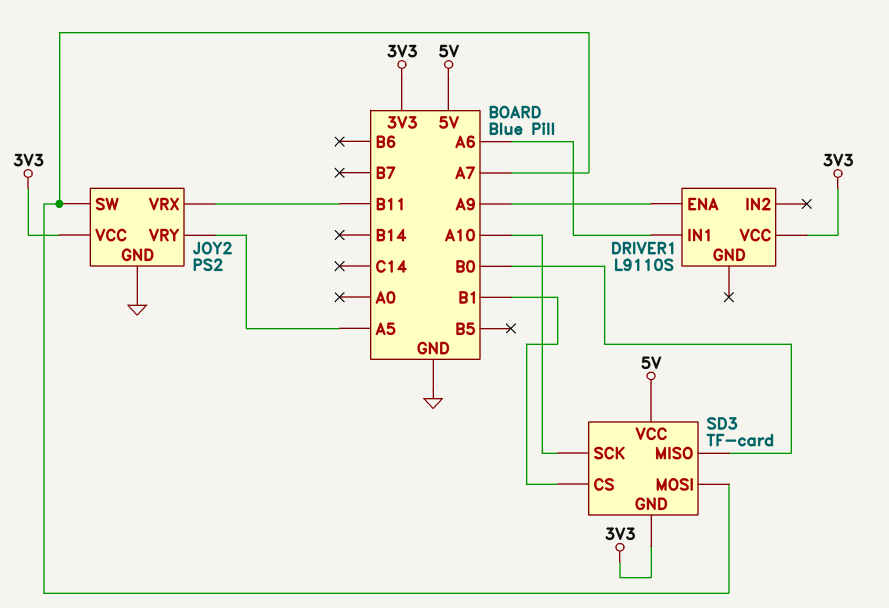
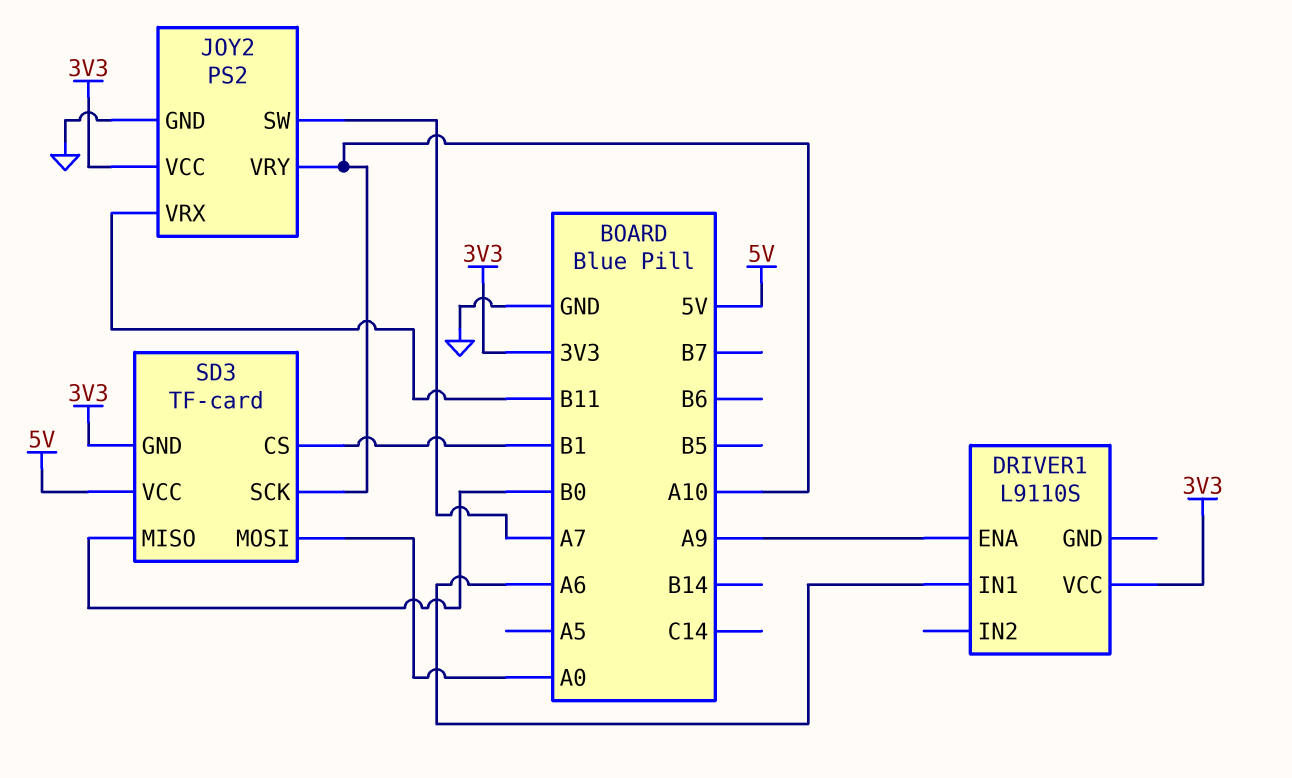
JOY2 pin VRY: A5 -> A10
SD3 pin MOSI: A7 -> A0

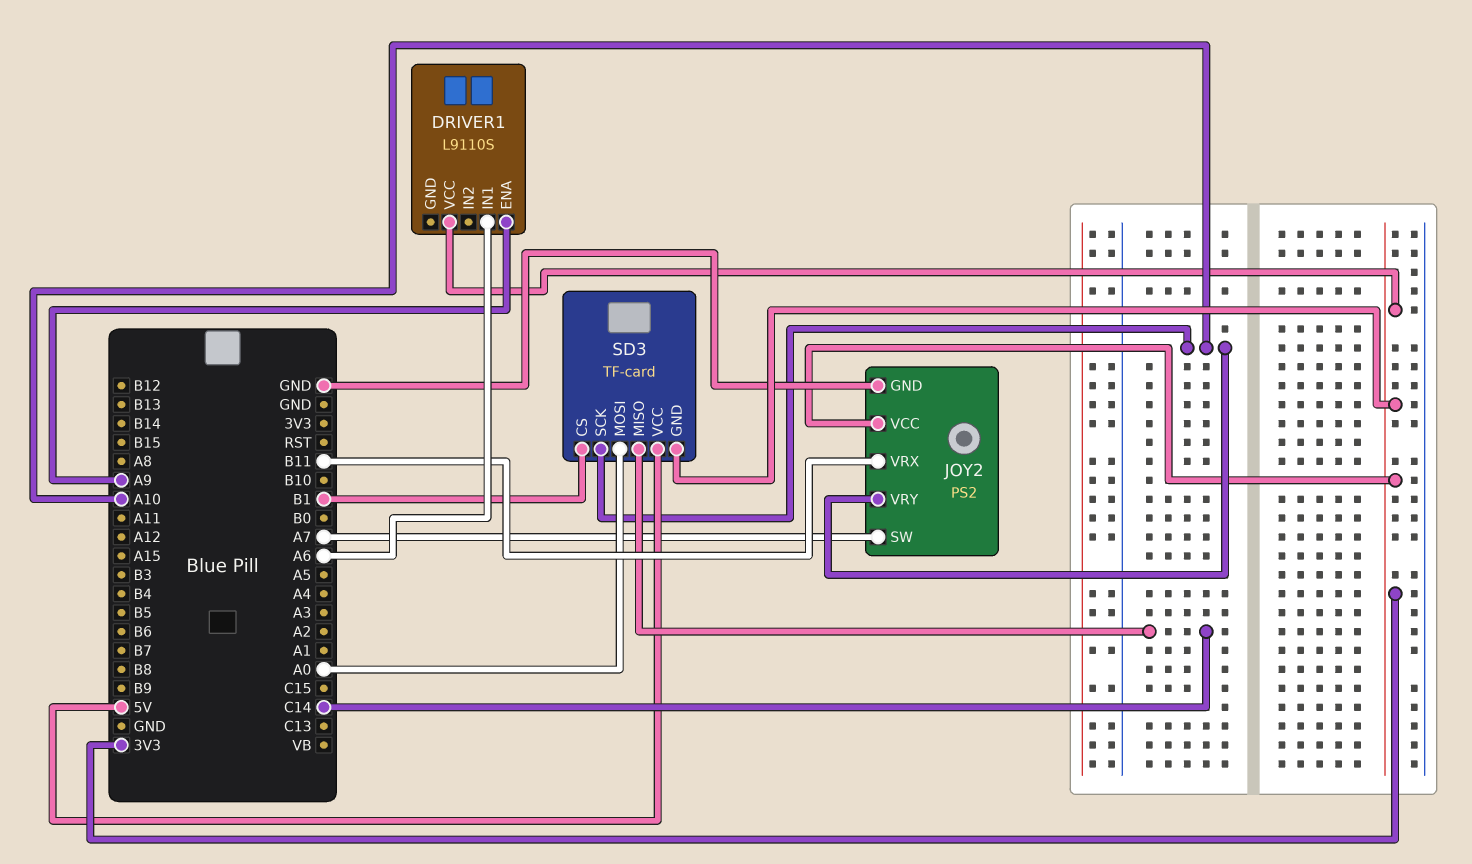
SD3 pin MISO: B0 -> C14

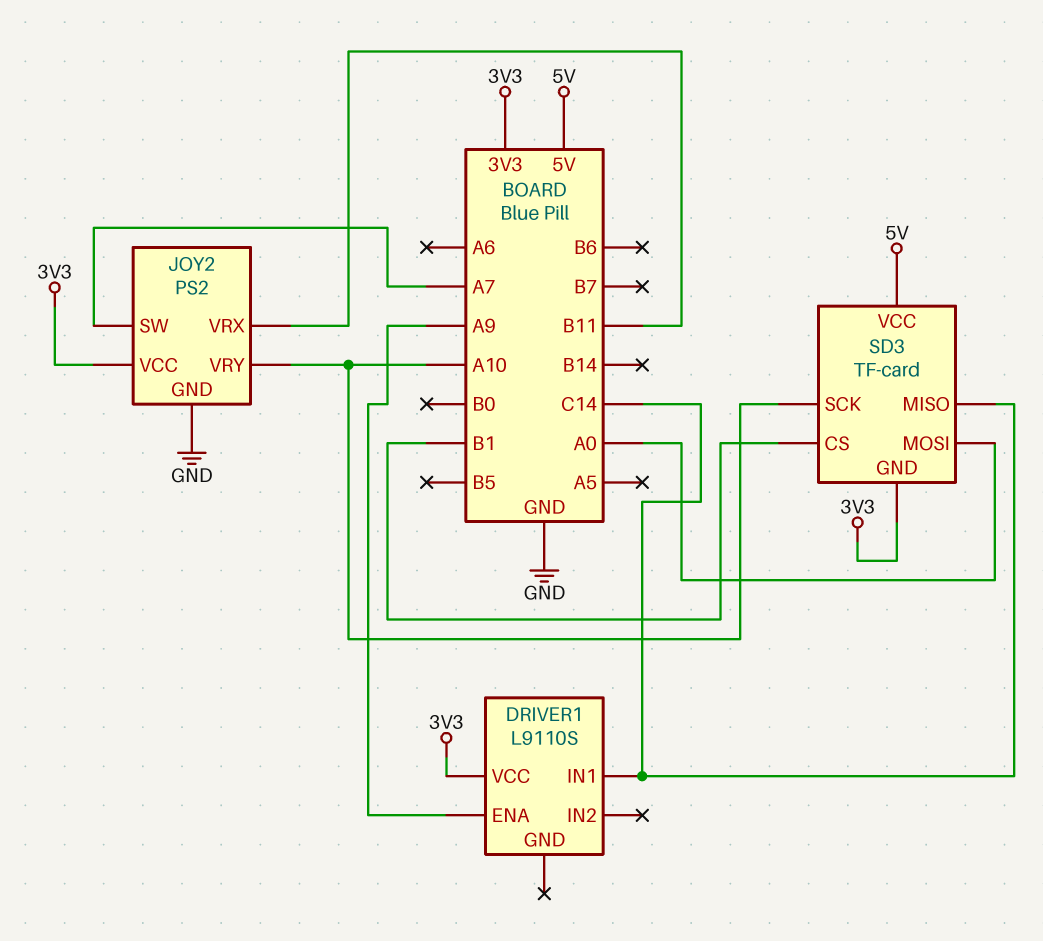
DRIVER1 pin IN1: A6 -> C14

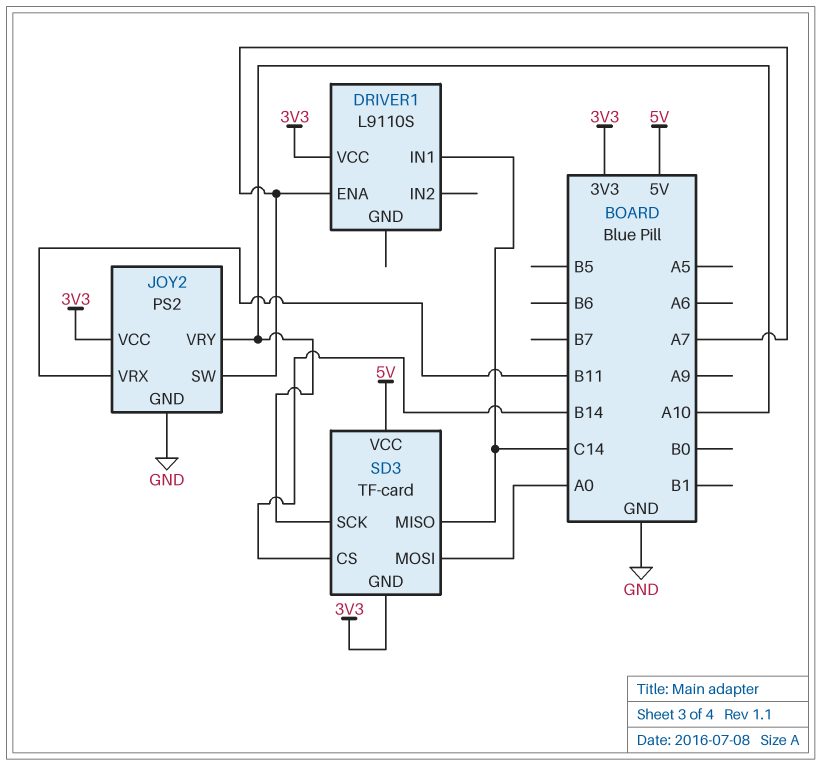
DRIVER1 pin ENA: A9 -> A7
SD3 pin CS: B1 -> B14

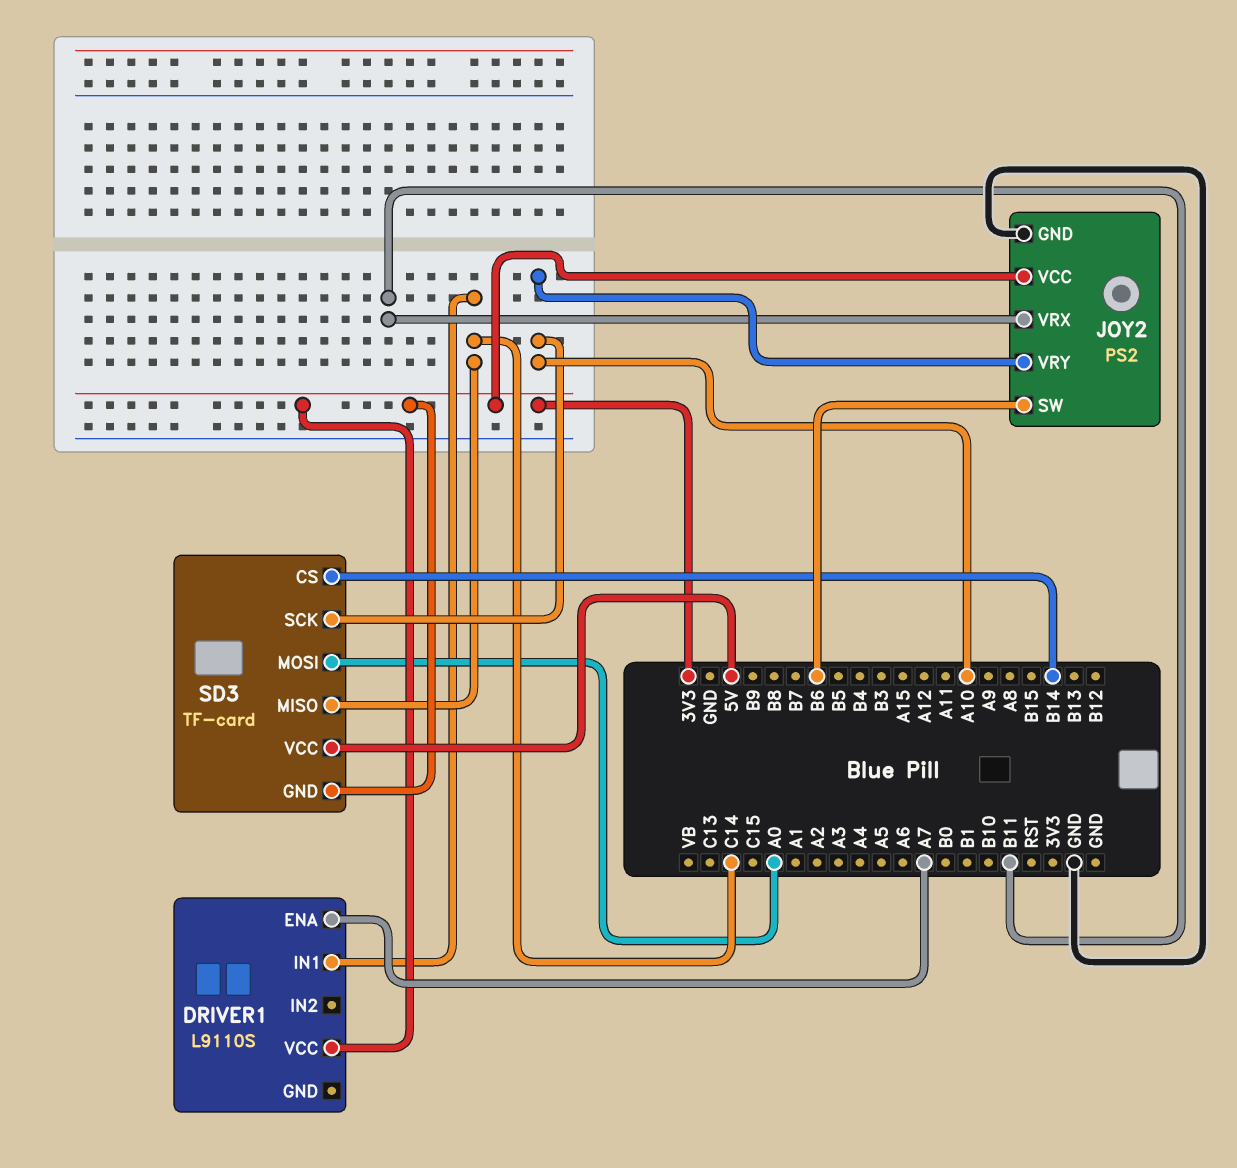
JOY2 pin SW: A7 -> B6

